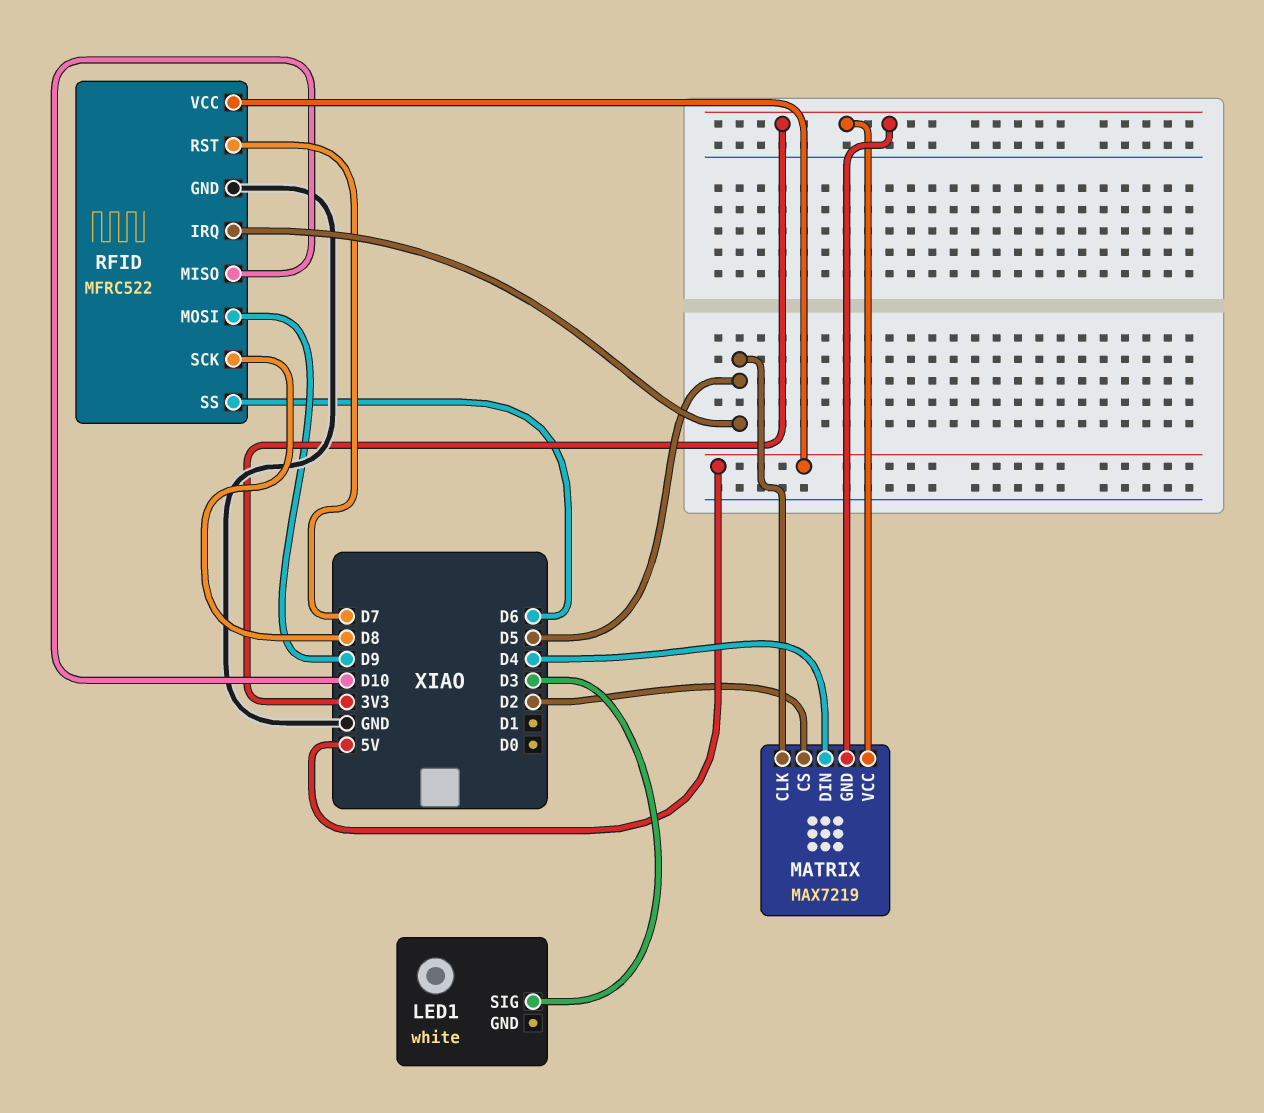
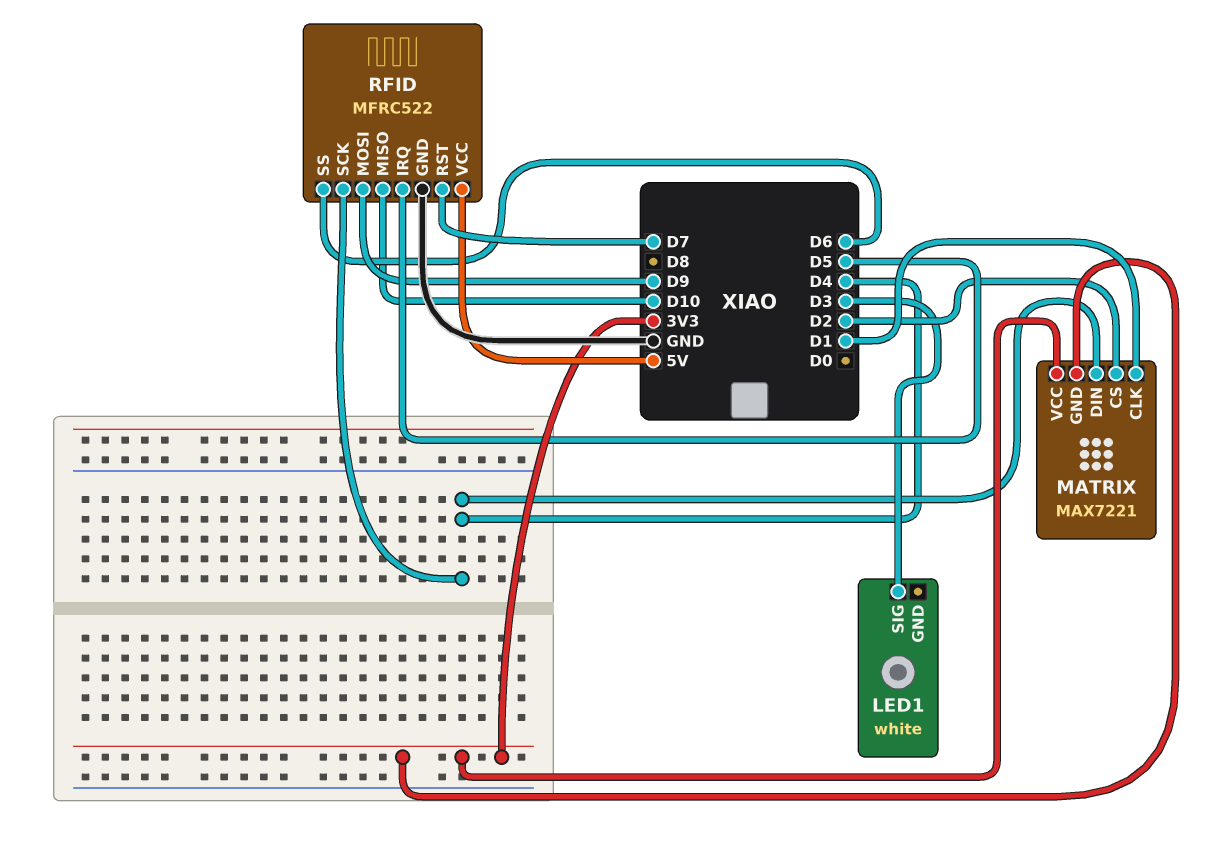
MATRIX: MAX7219 -> MAX7221
MATRIX pin CLK: D5 -> D1
RFID pin SCK: D8 -> D4

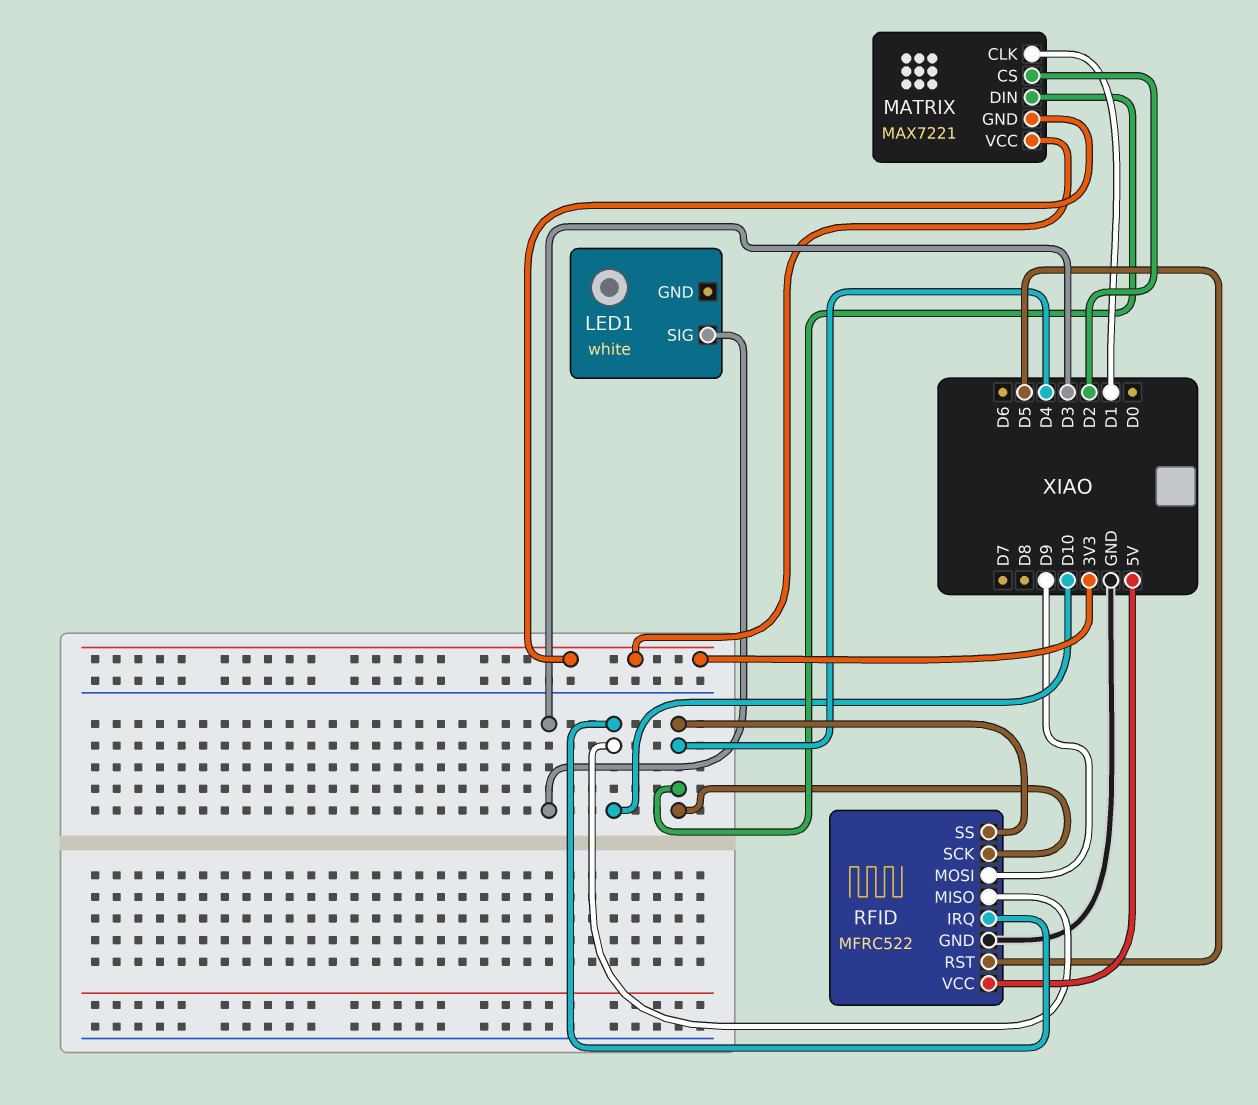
RFID pin IRQ: D5 -> D10
RFID pin RST: D7 -> D5
RFID pin SS: D6 -> D4

